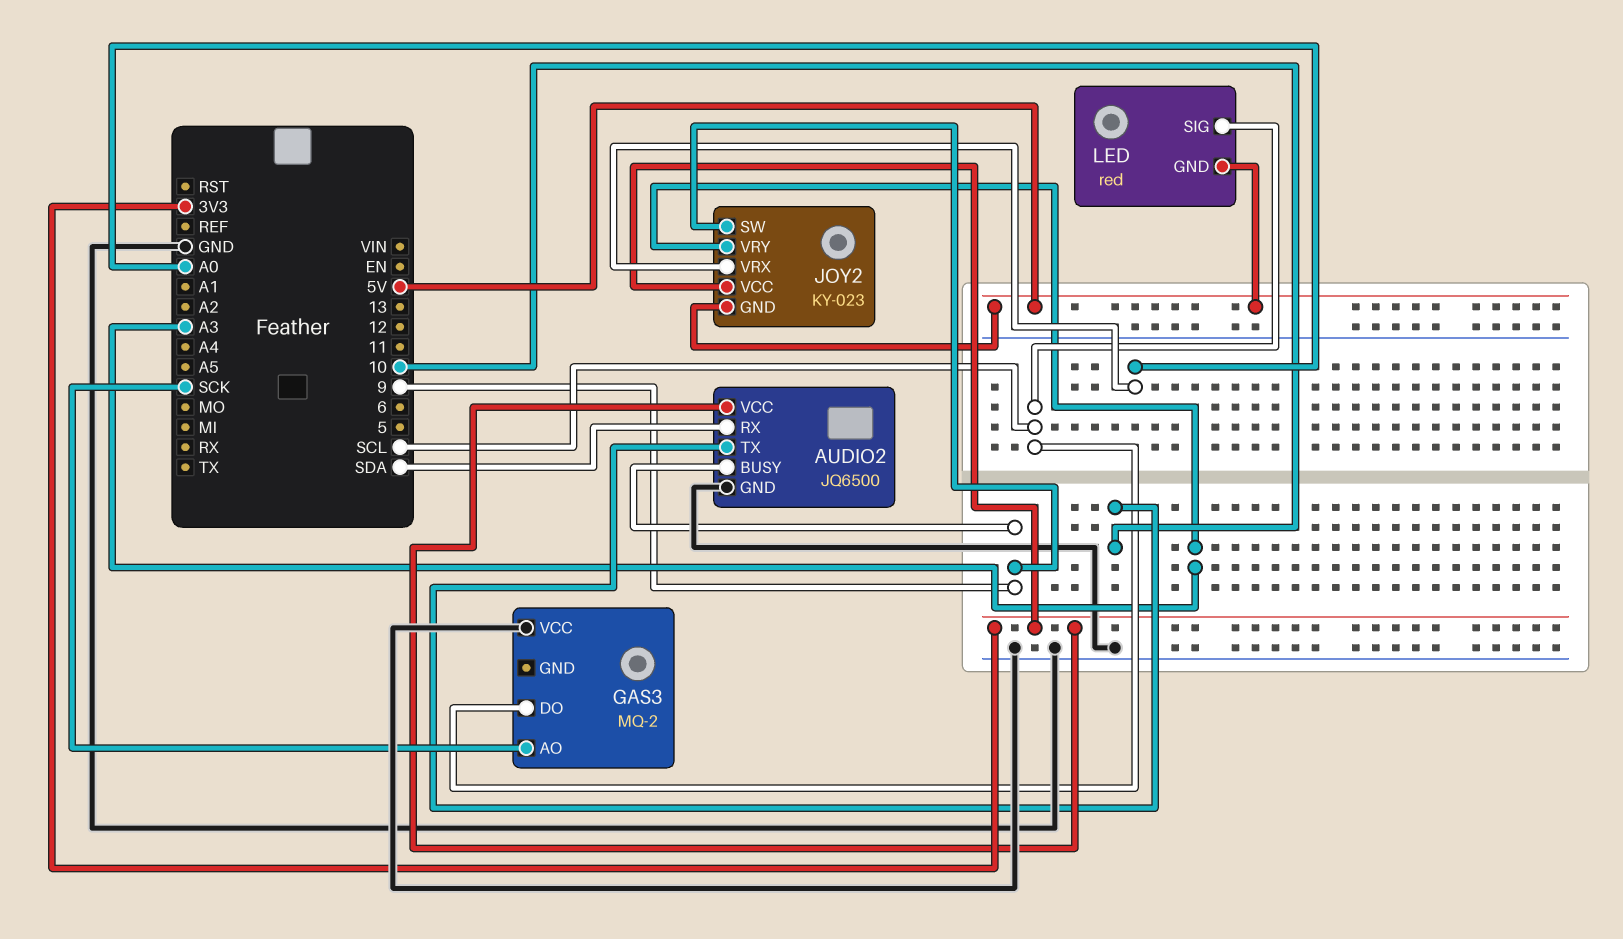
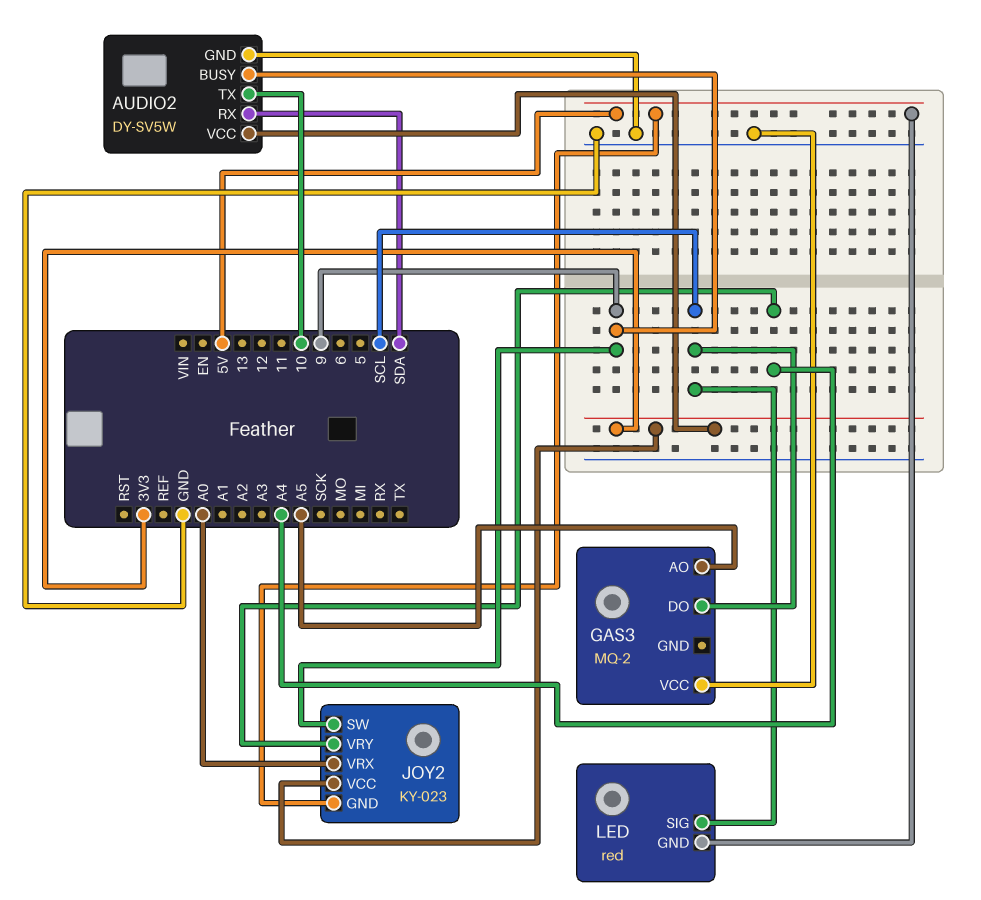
AUDIO2: JQ6500 -> DY-SV5W
GAS3 pin AO: SCK -> A5
JOY2 pin VRY: A3 -> A4

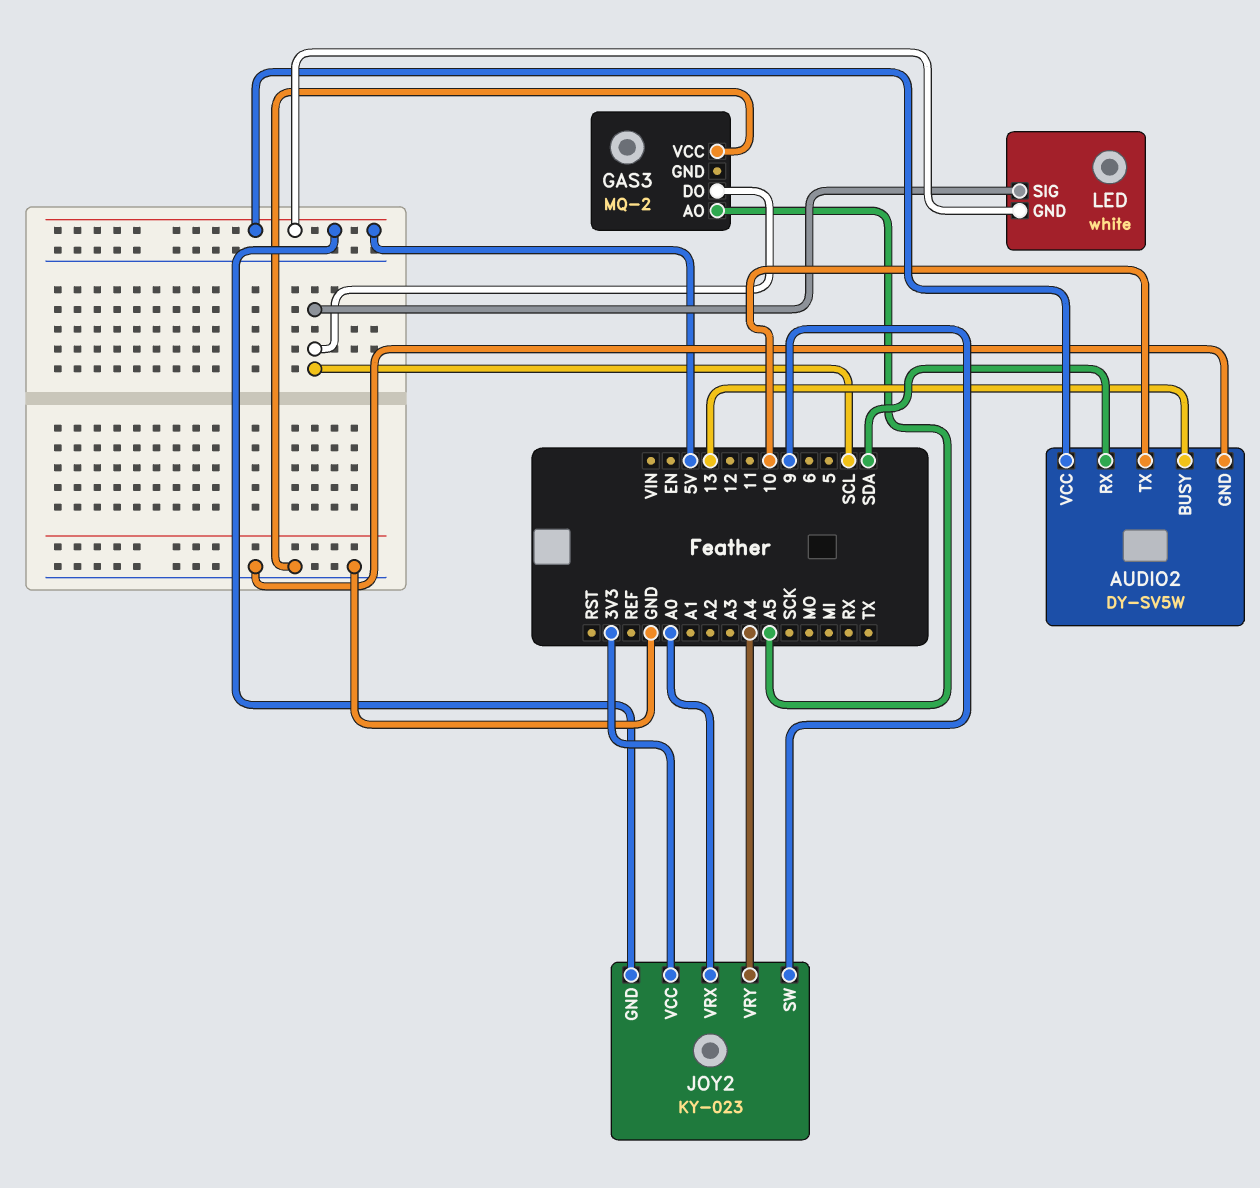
AUDIO2 pin BUSY: 9 -> 13
AUDIO2 pin VCC: 3V3 -> 5V
LED: red -> white

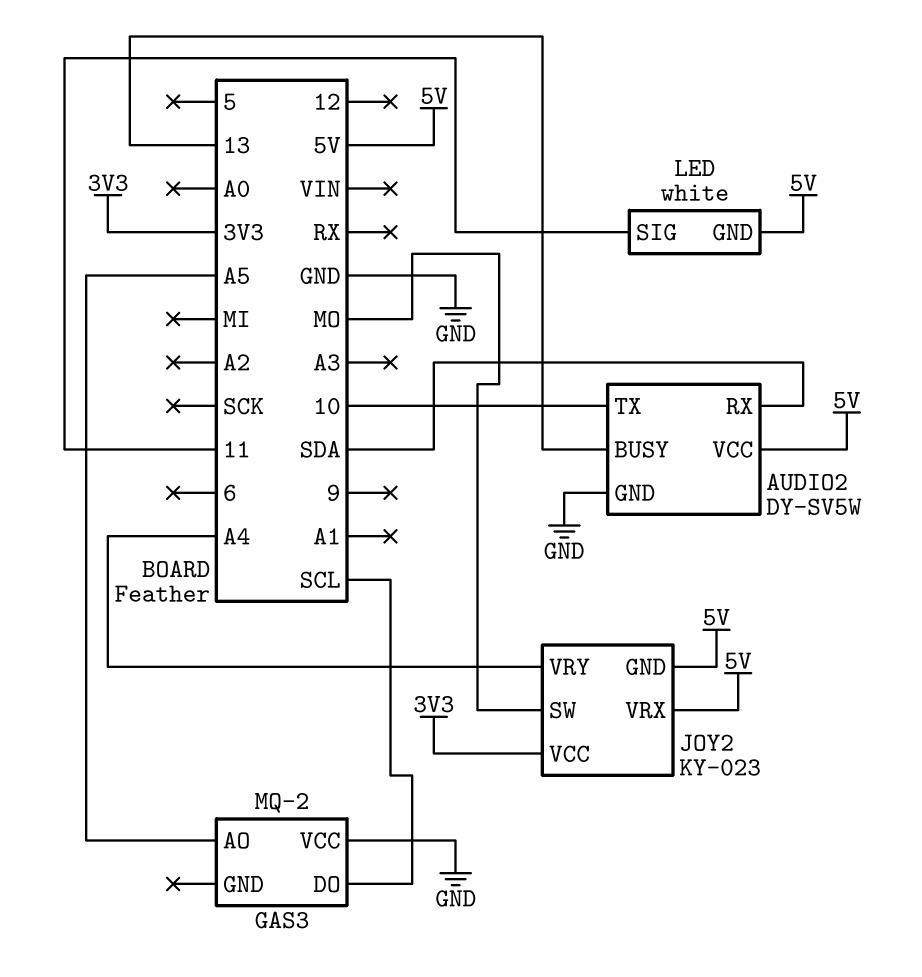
JOY2 pin SW: 9 -> MO
JOY2 pin VRX: A0 -> 5V
LED pin SIG: SCL -> 11

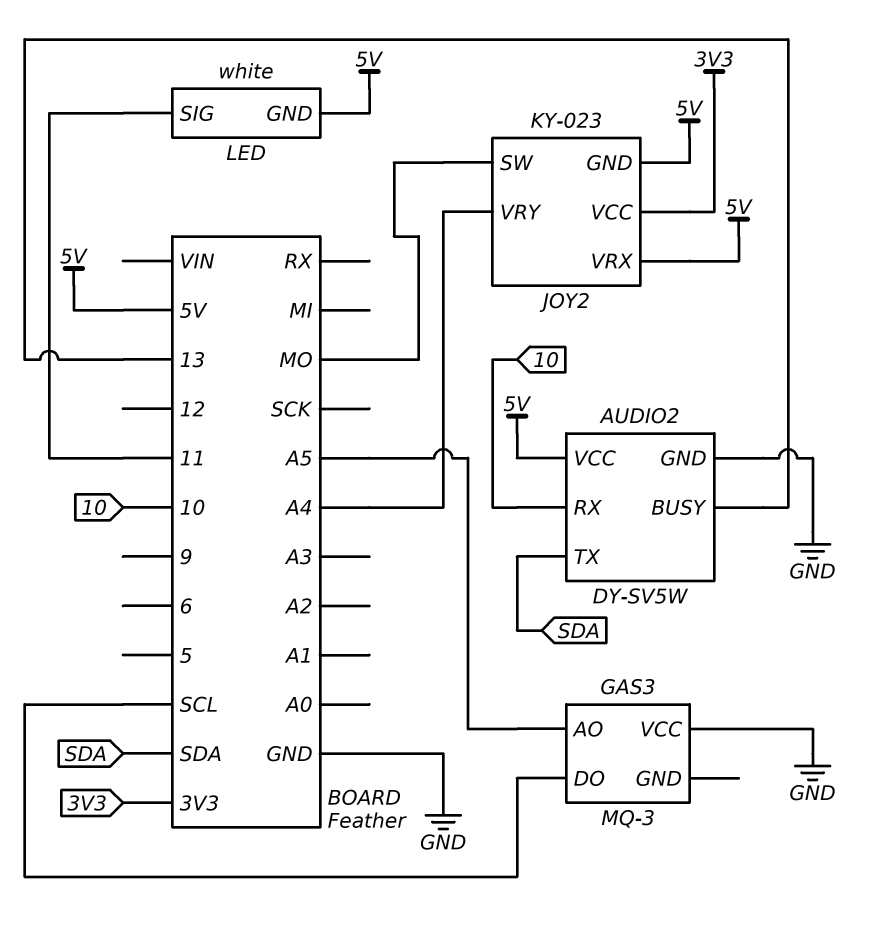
AUDIO2 pin RX: SDA -> 10
AUDIO2 pin TX: 10 -> SDA
GAS3: MQ-2 -> MQ-3

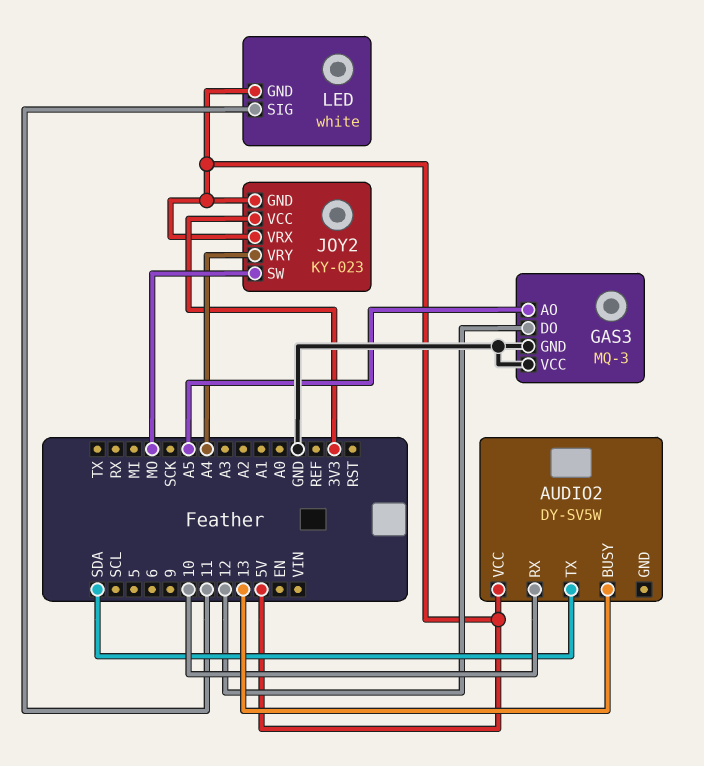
AUDIO2 pin GND: GND -> none
GAS3 pin DO: SCL -> 12
GAS3 pin GND: none -> GND

